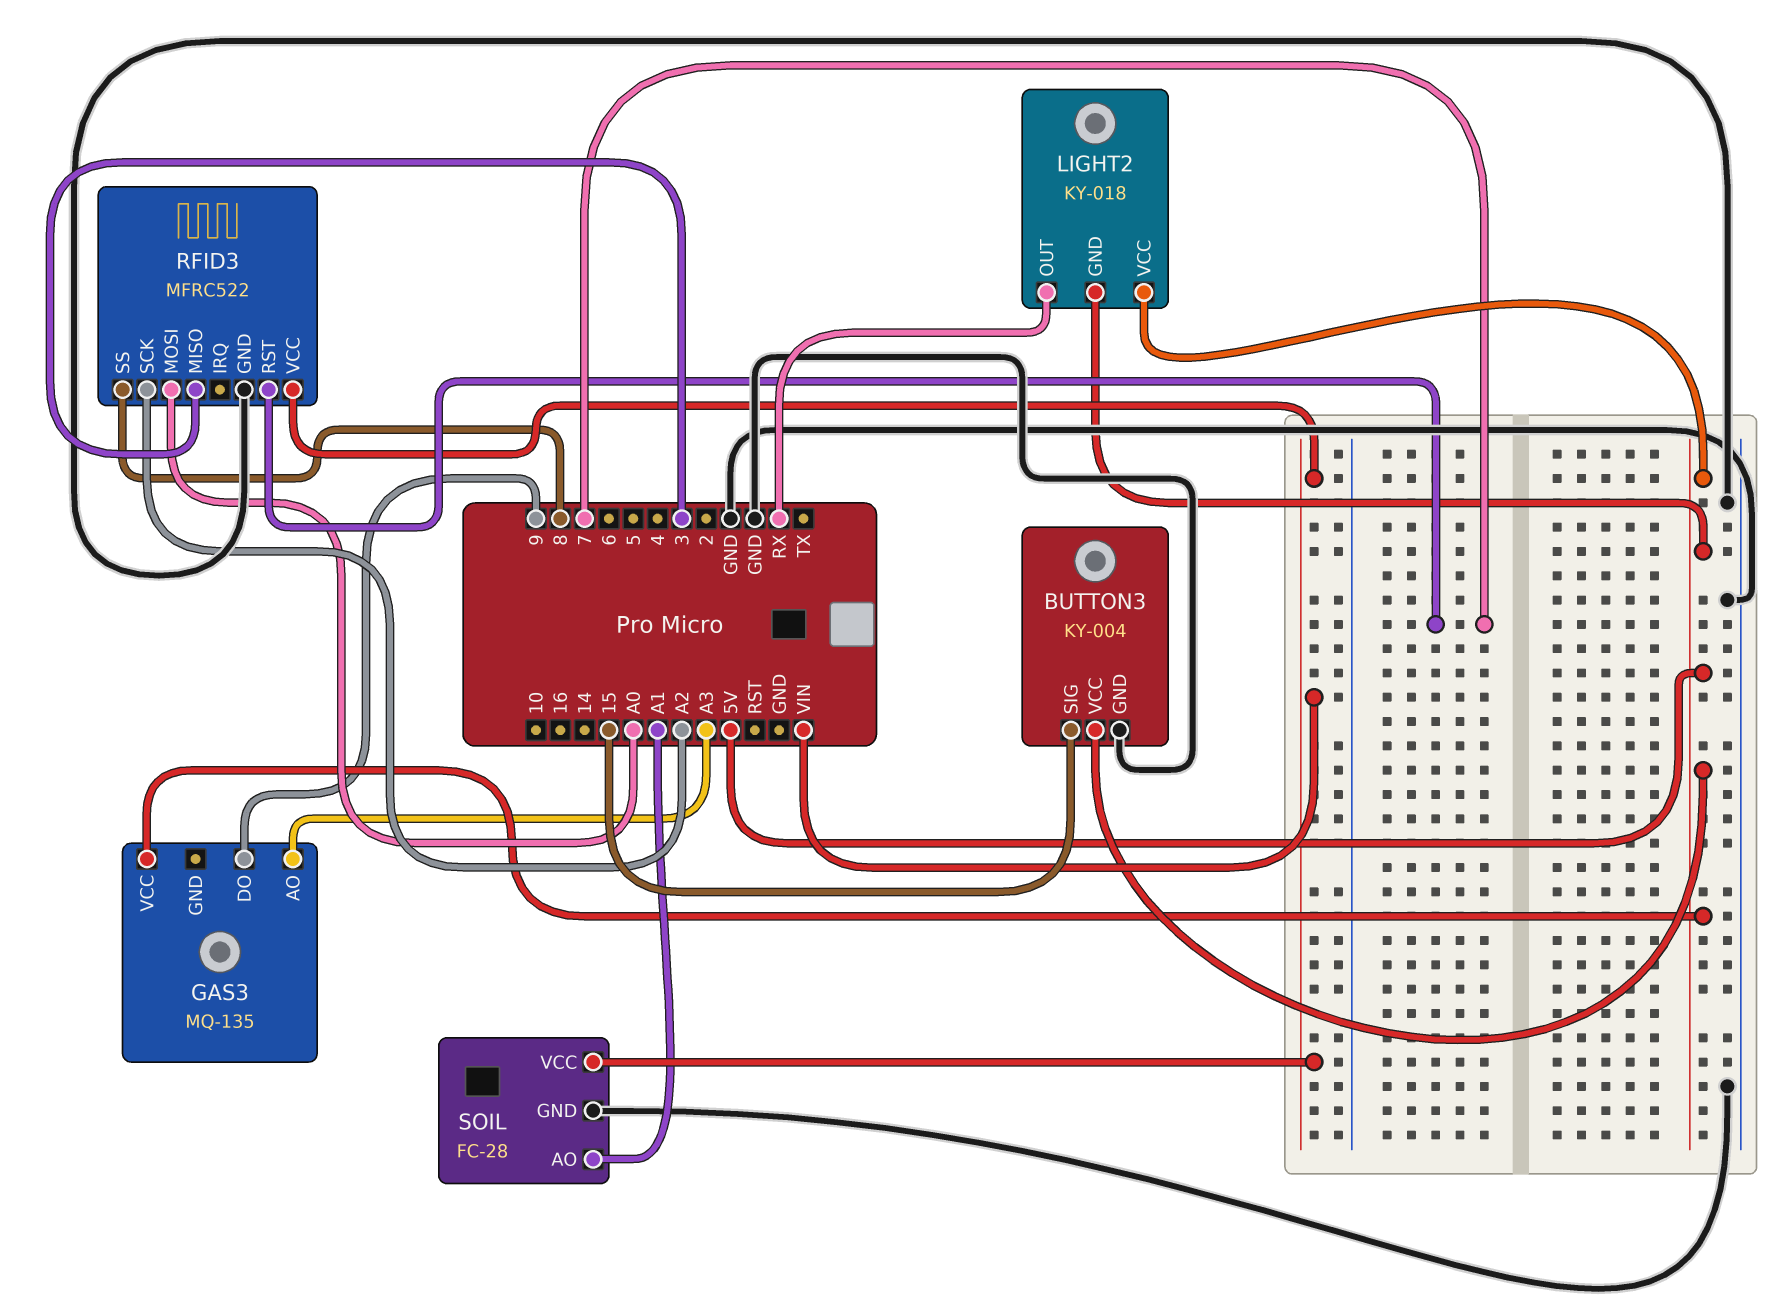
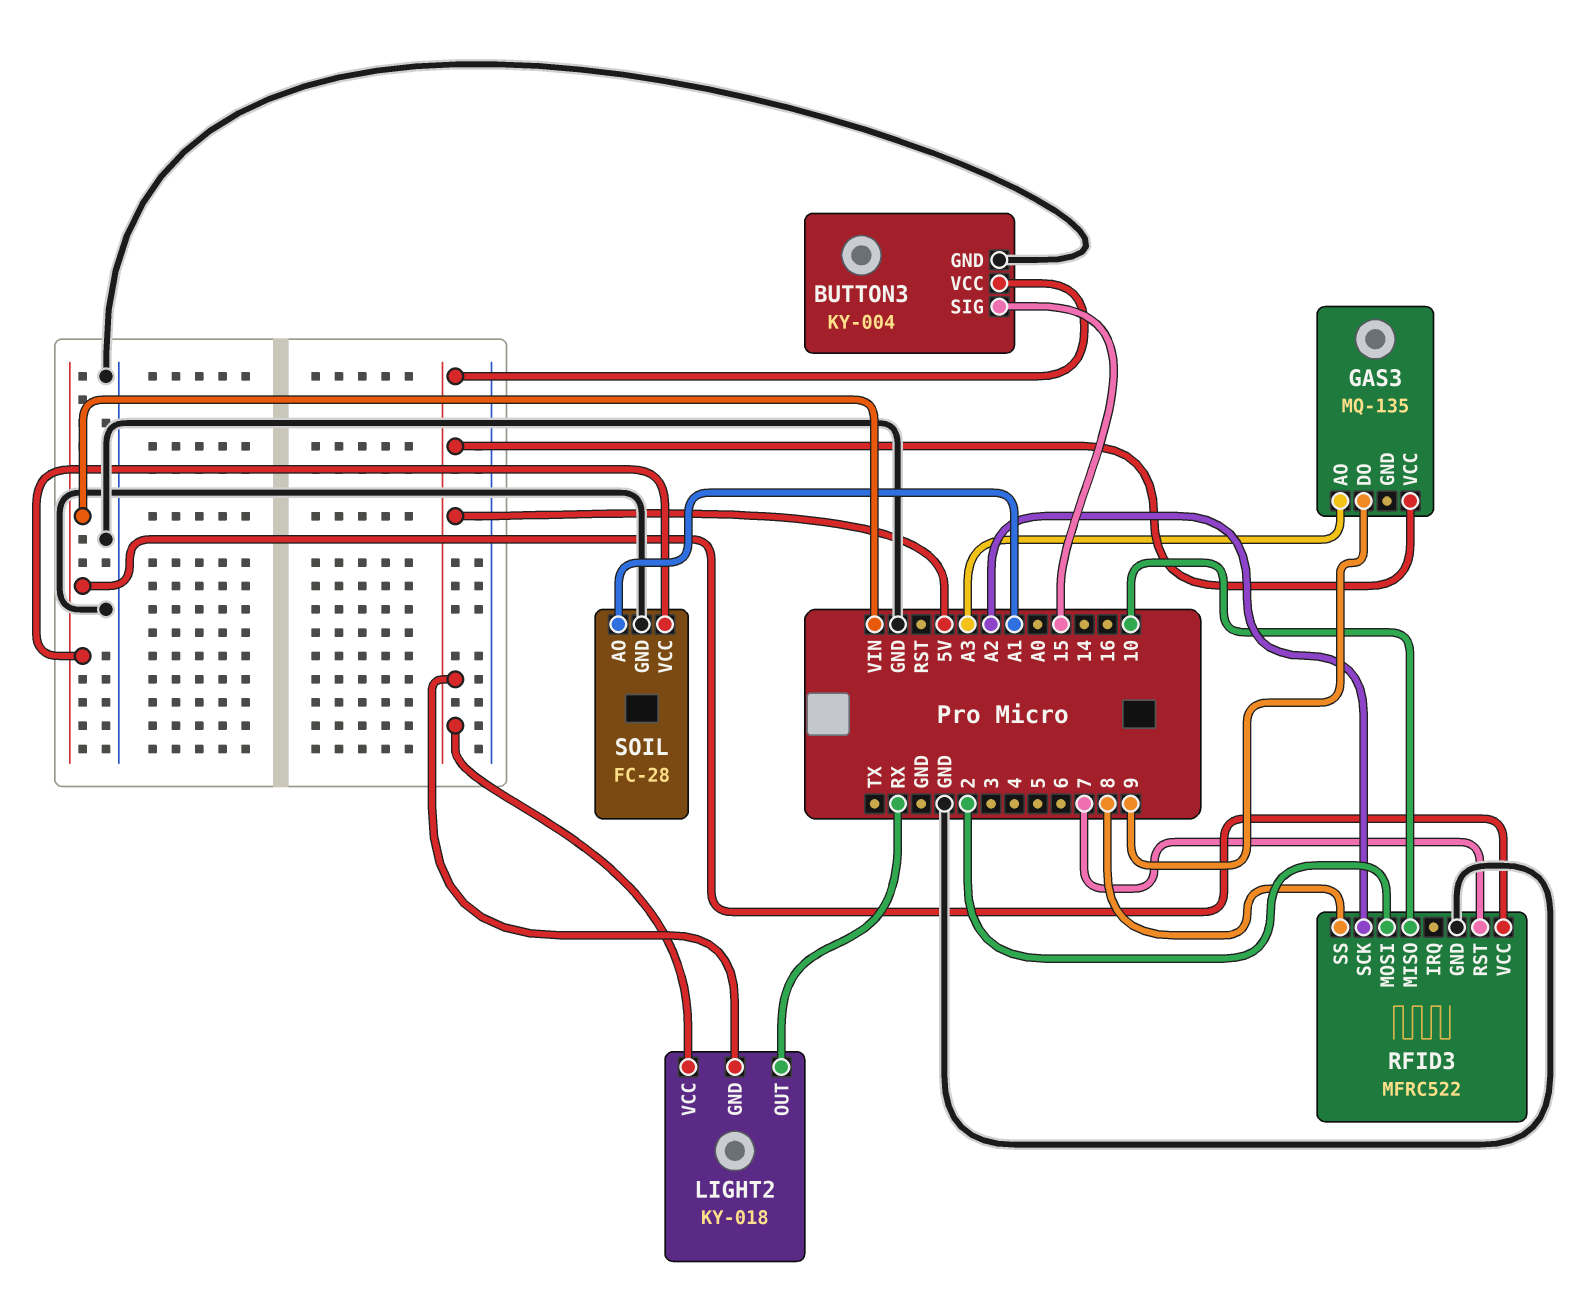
RFID3 pin MISO: 3 -> 10
RFID3 pin MOSI: A0 -> 2

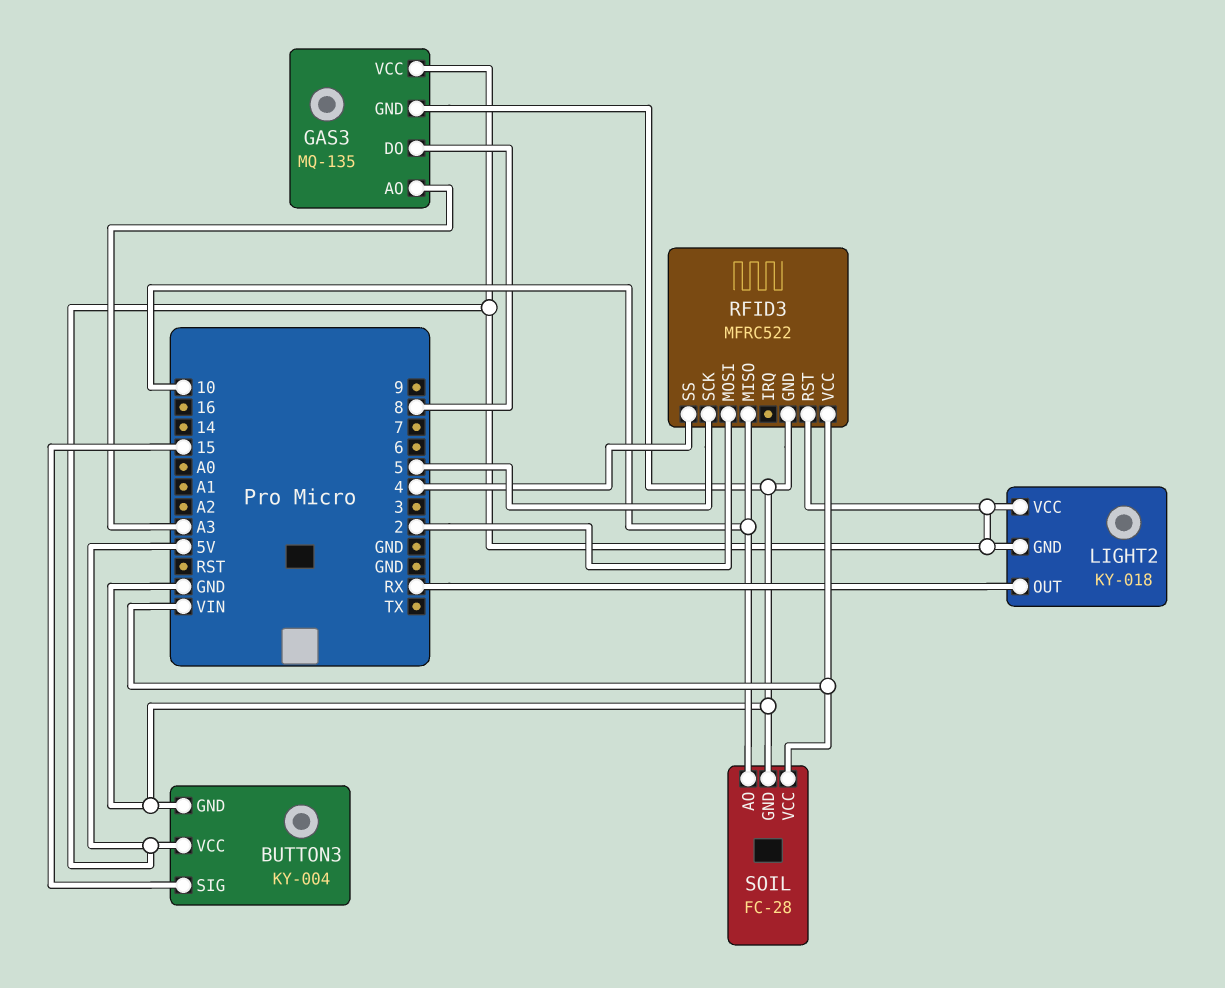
GAS3 pin DO: 9 -> 8
GAS3 pin GND: none -> GND
RFID3 pin RST: 7 -> 5V
RFID3 pin SCK: A2 -> 5
RFID3 pin SS: 8 -> 4
SOIL pin AO: A1 -> 10

